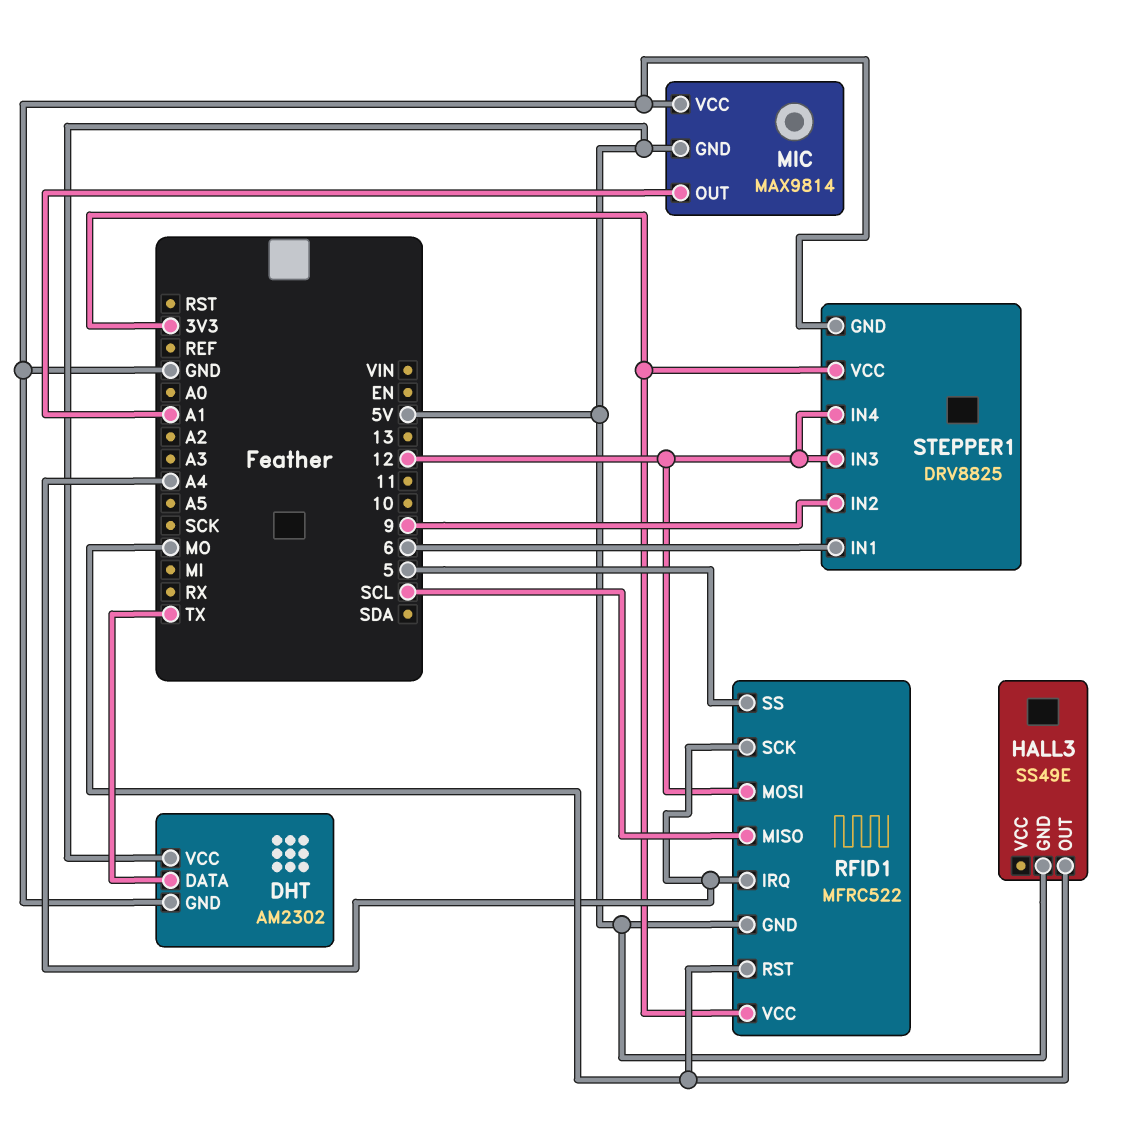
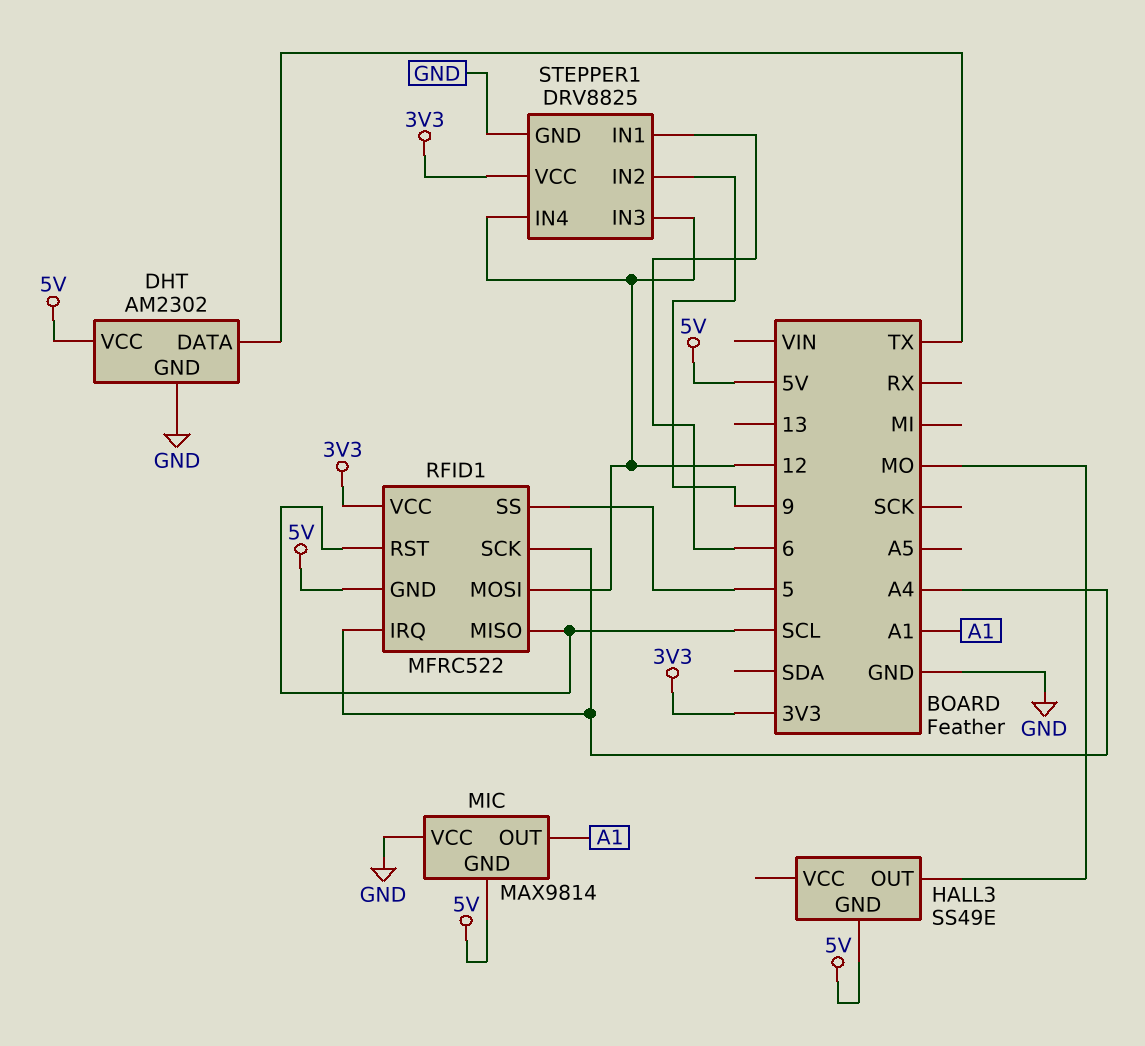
RFID1 pin RST: MO -> SCL

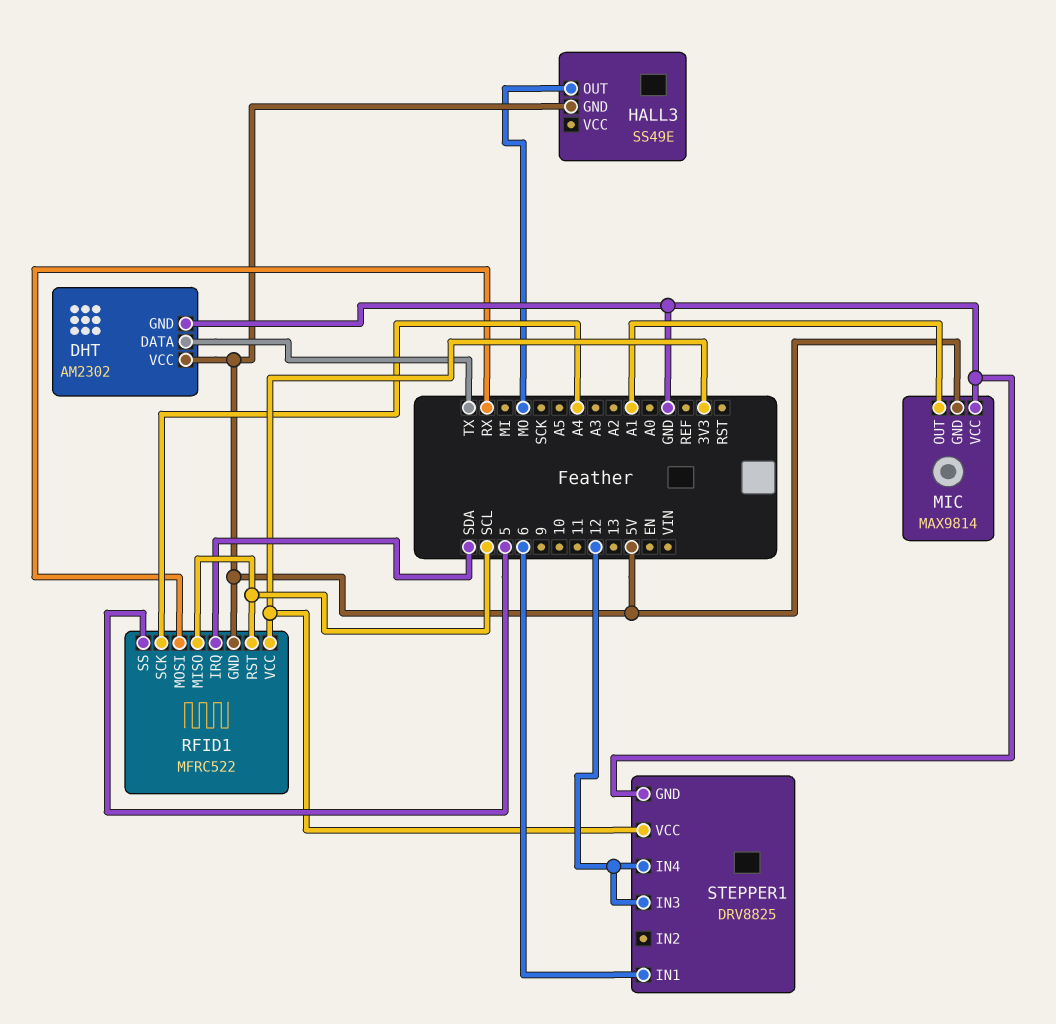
RFID1 pin IRQ: A4 -> SDA
RFID1 pin MOSI: 12 -> RX
STEPPER1 pin IN2: 9 -> none

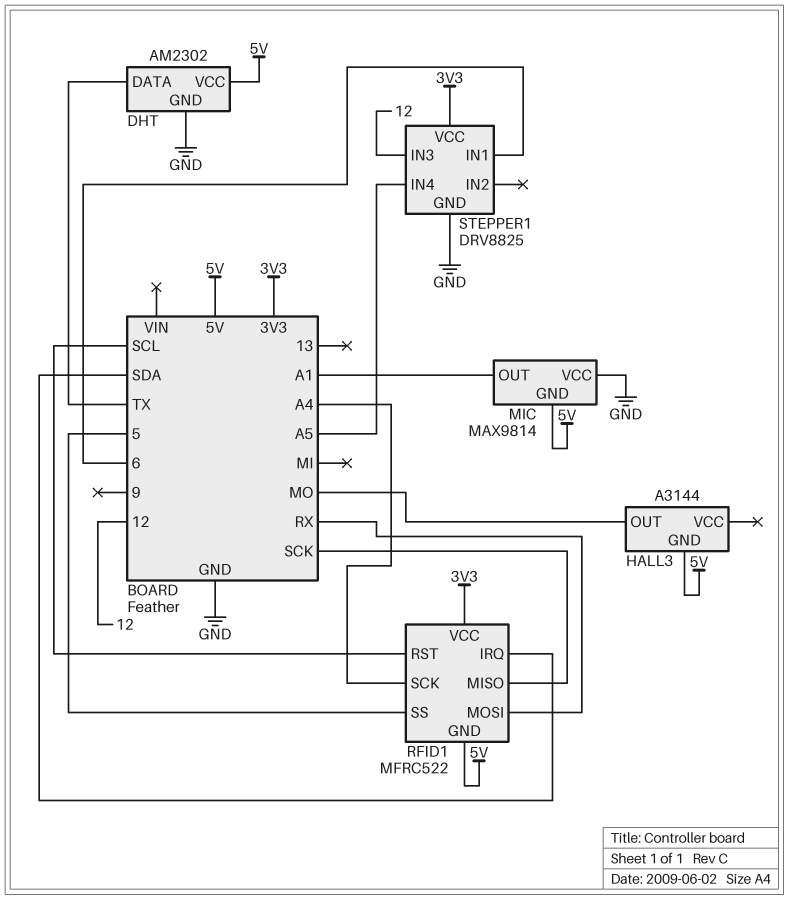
HALL3: SS49E -> A3144
RFID1 pin MISO: SCL -> SCK
STEPPER1 pin IN4: 12 -> A5

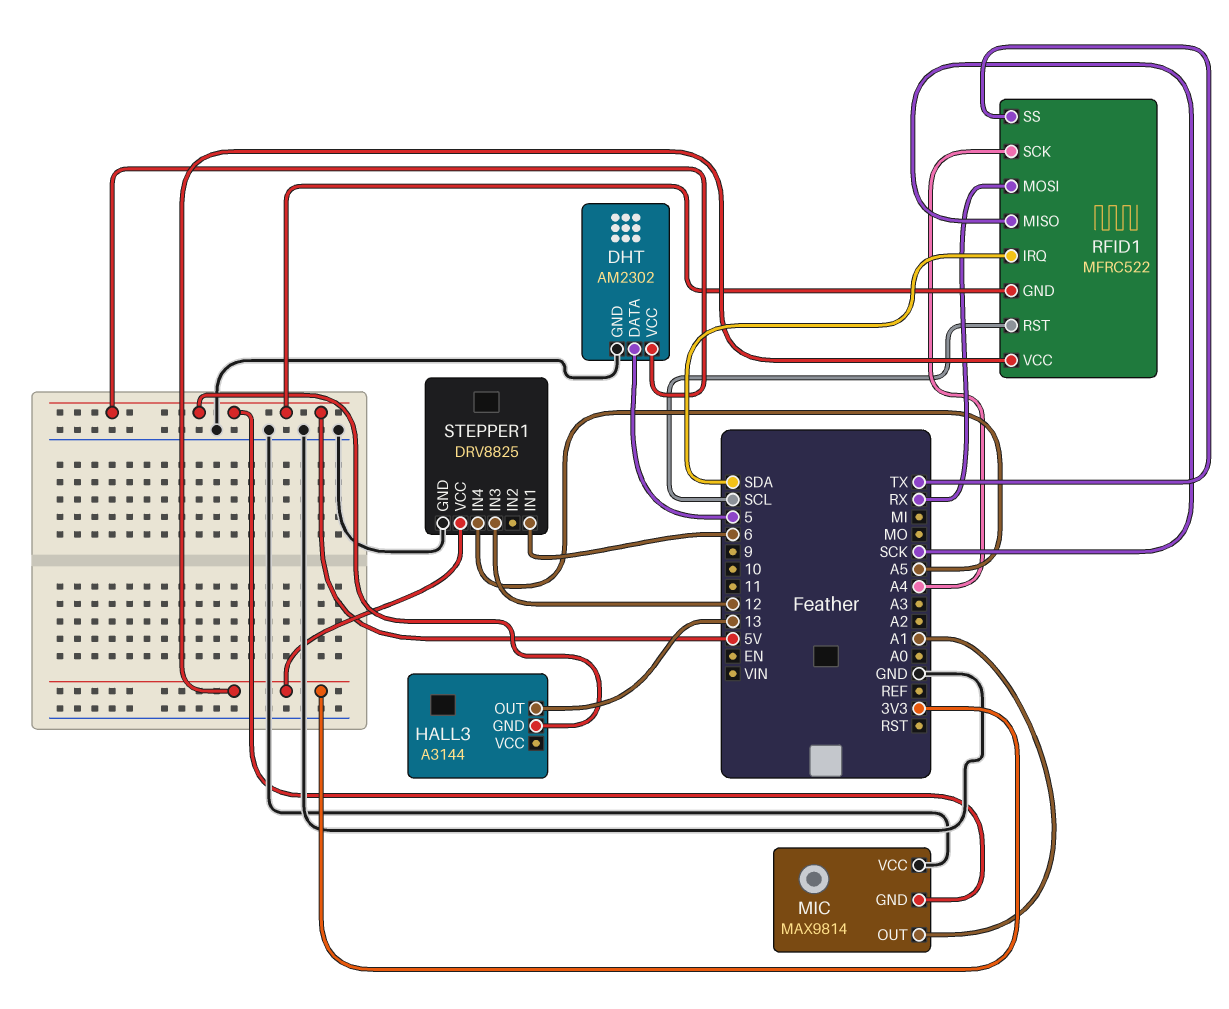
DHT pin DATA: TX -> 5
HALL3 pin OUT: MO -> 13
RFID1 pin SS: 5 -> TX

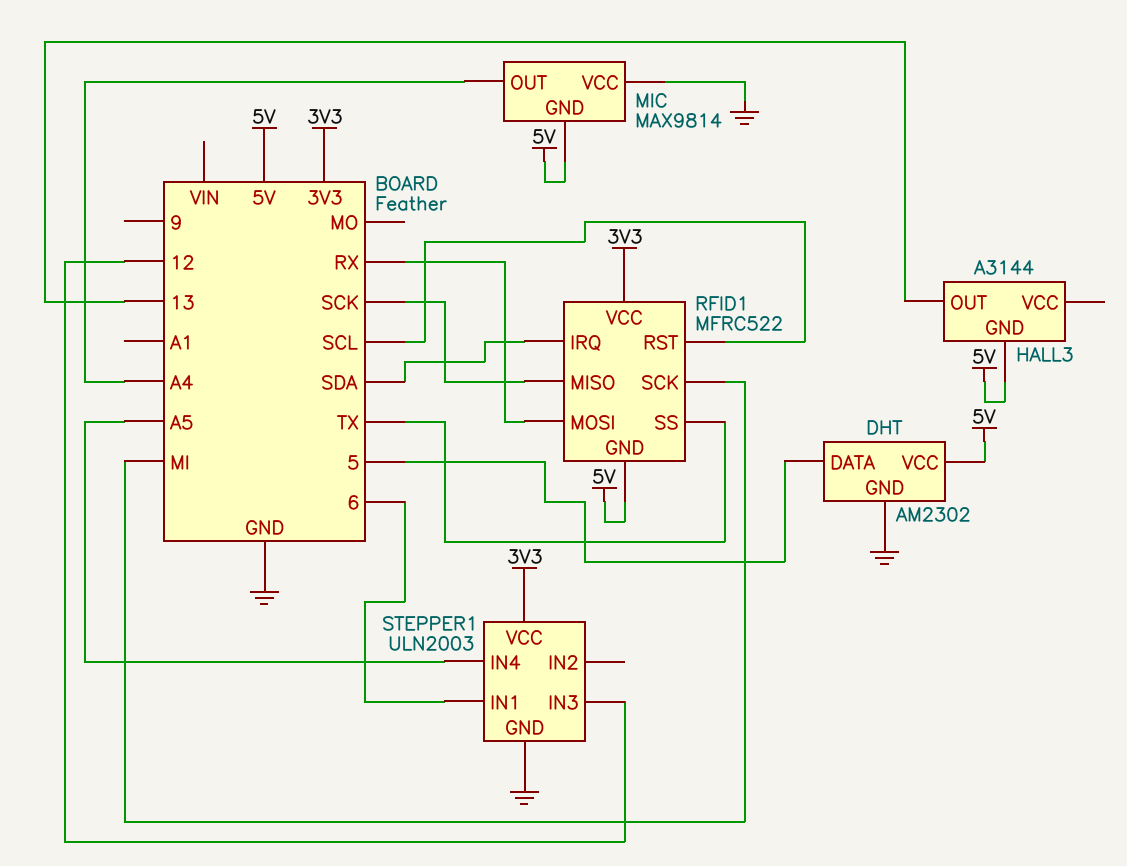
MIC pin OUT: A1 -> A4
RFID1 pin SCK: A4 -> MI
STEPPER1: DRV8825 -> ULN2003

